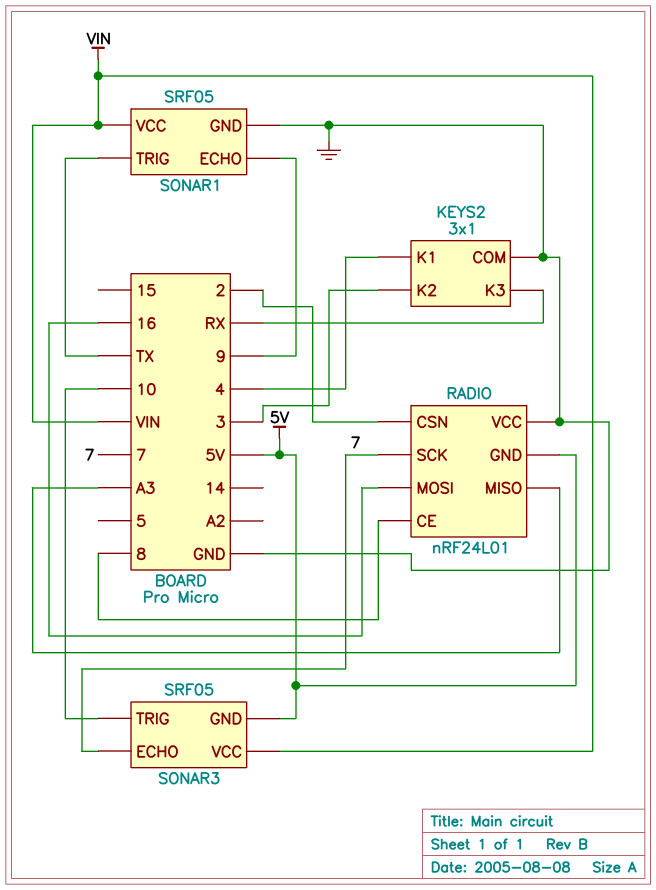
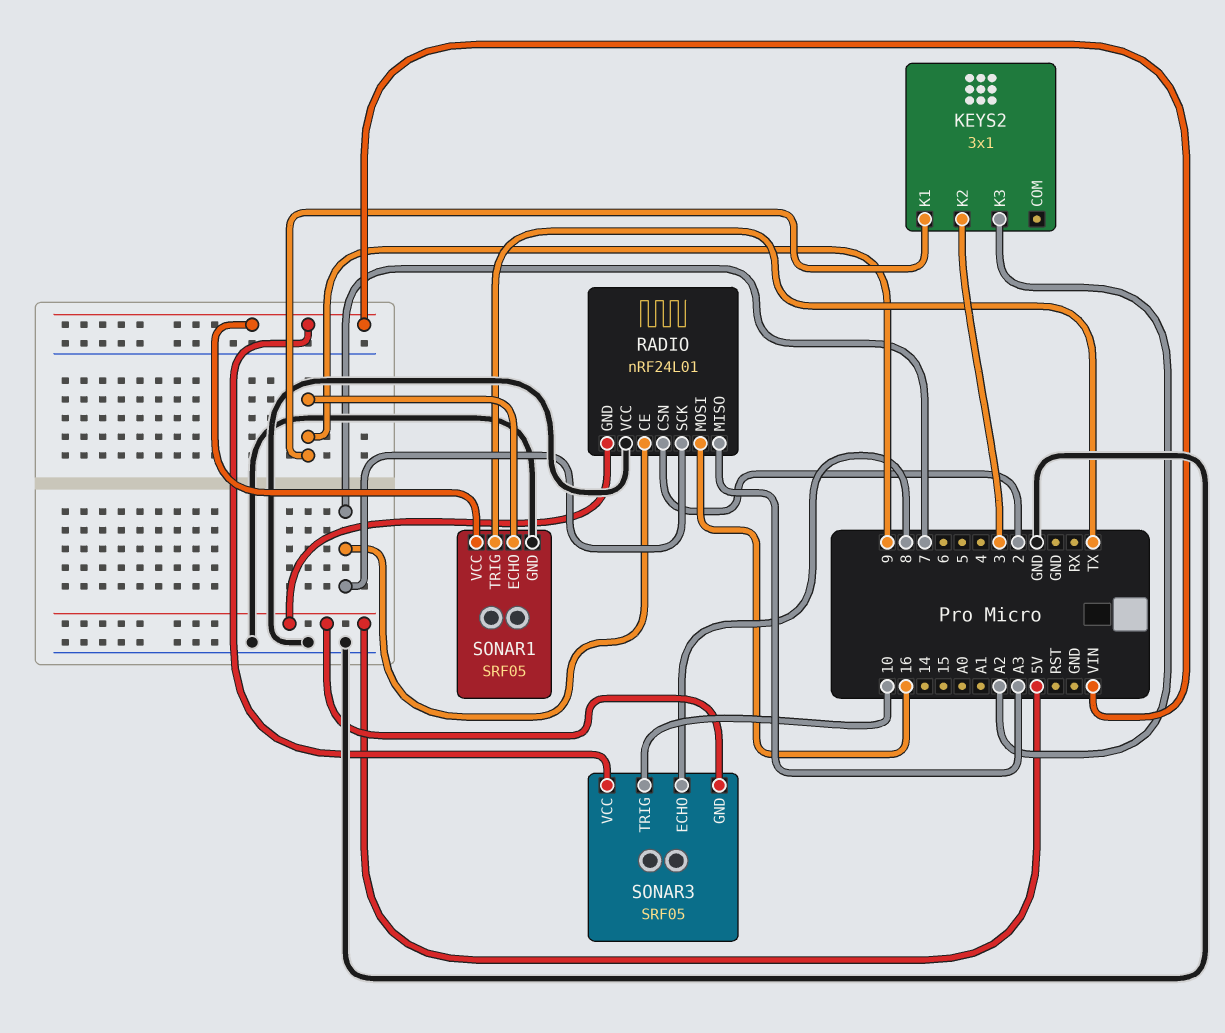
KEYS2 pin COM: GND -> none
KEYS2 pin K1: 4 -> 9
KEYS2 pin K3: RX -> A2
RADIO pin CE: 8 -> 7
SONAR3 pin ECHO: 7 -> 8

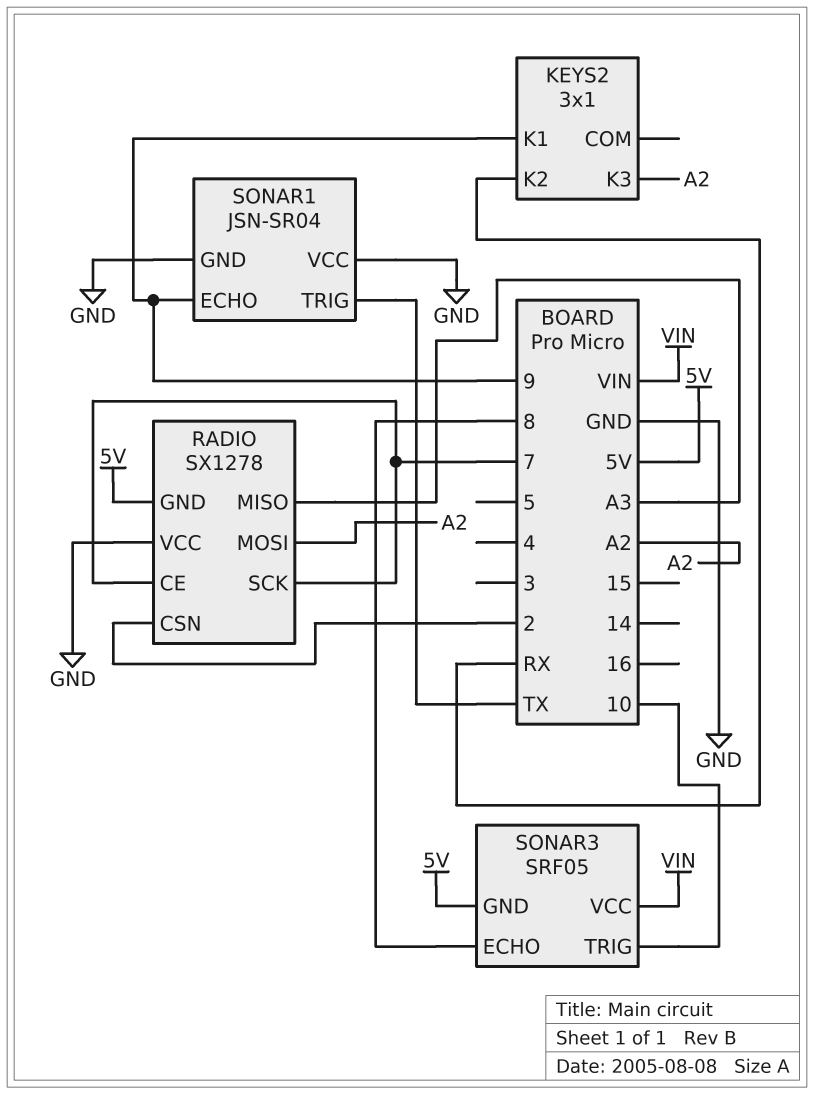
KEYS2 pin K2: 3 -> RX
RADIO: nRF24L01 -> SX1278
RADIO pin MOSI: 16 -> A2
SONAR1: SRF05 -> JSN-SR04
SONAR1 pin VCC: VIN -> GND

